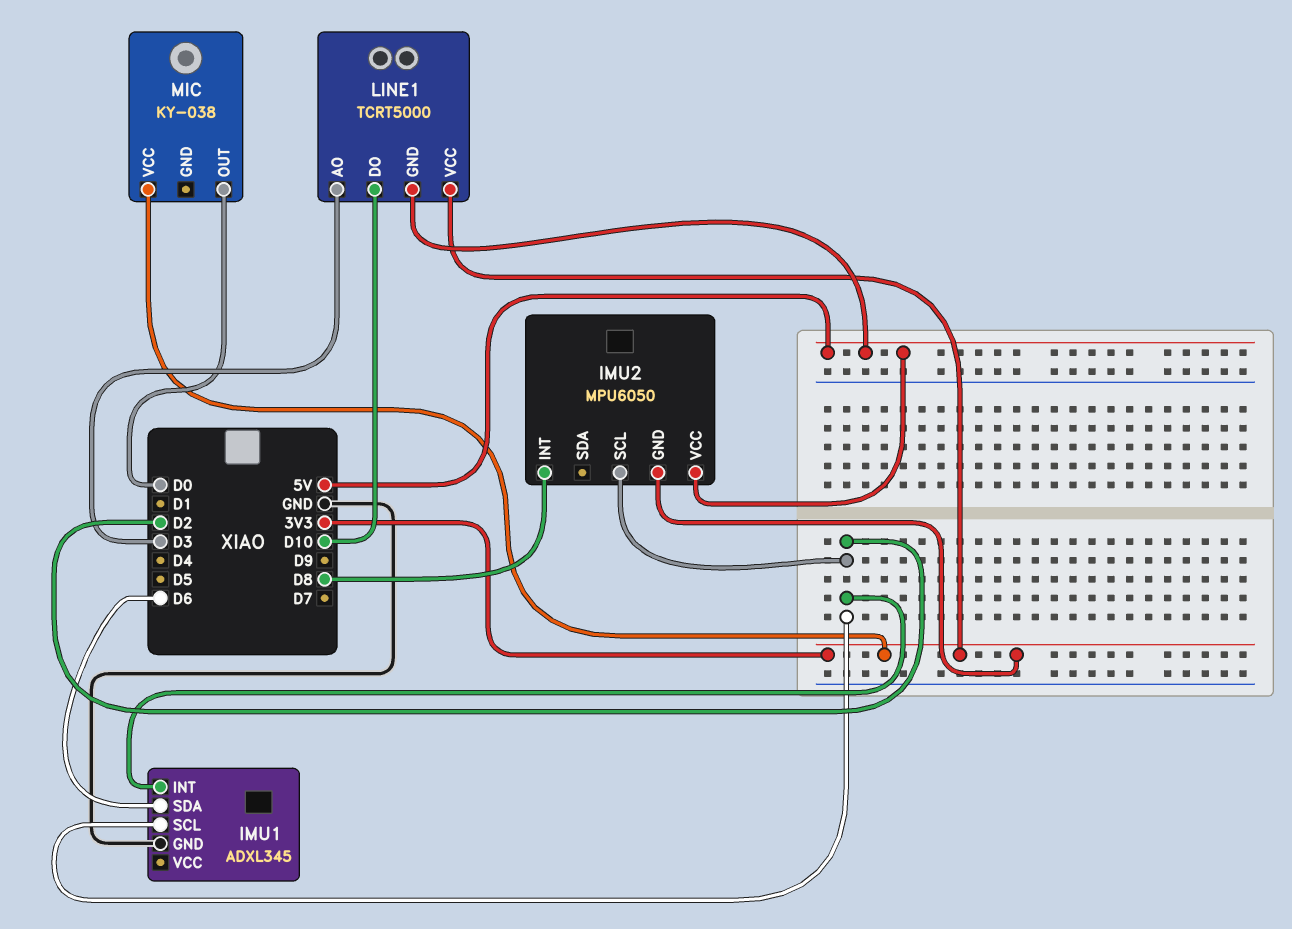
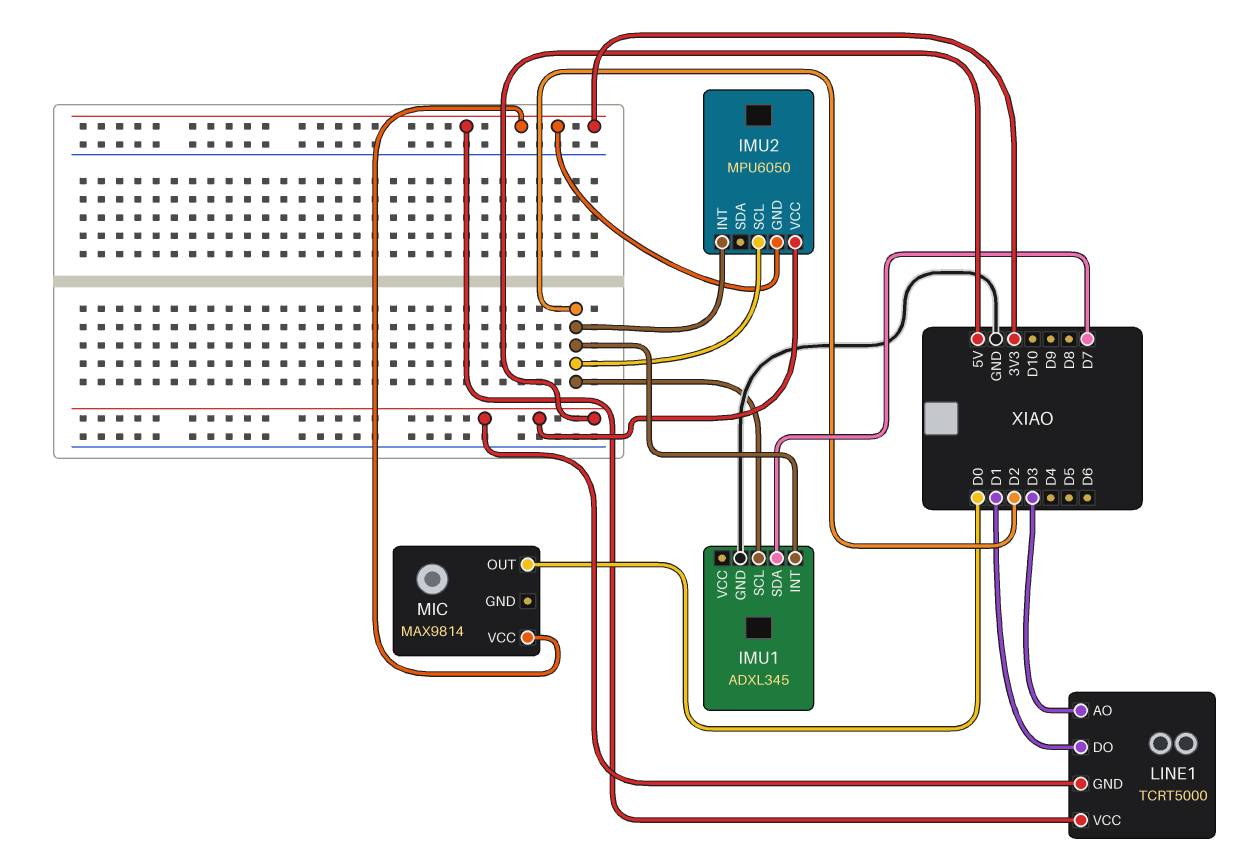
IMU1 pin SDA: D6 -> D7
IMU2 pin INT: D8 -> D2
LINE1 pin DO: D10 -> D1
MIC: KY-038 -> MAX9814

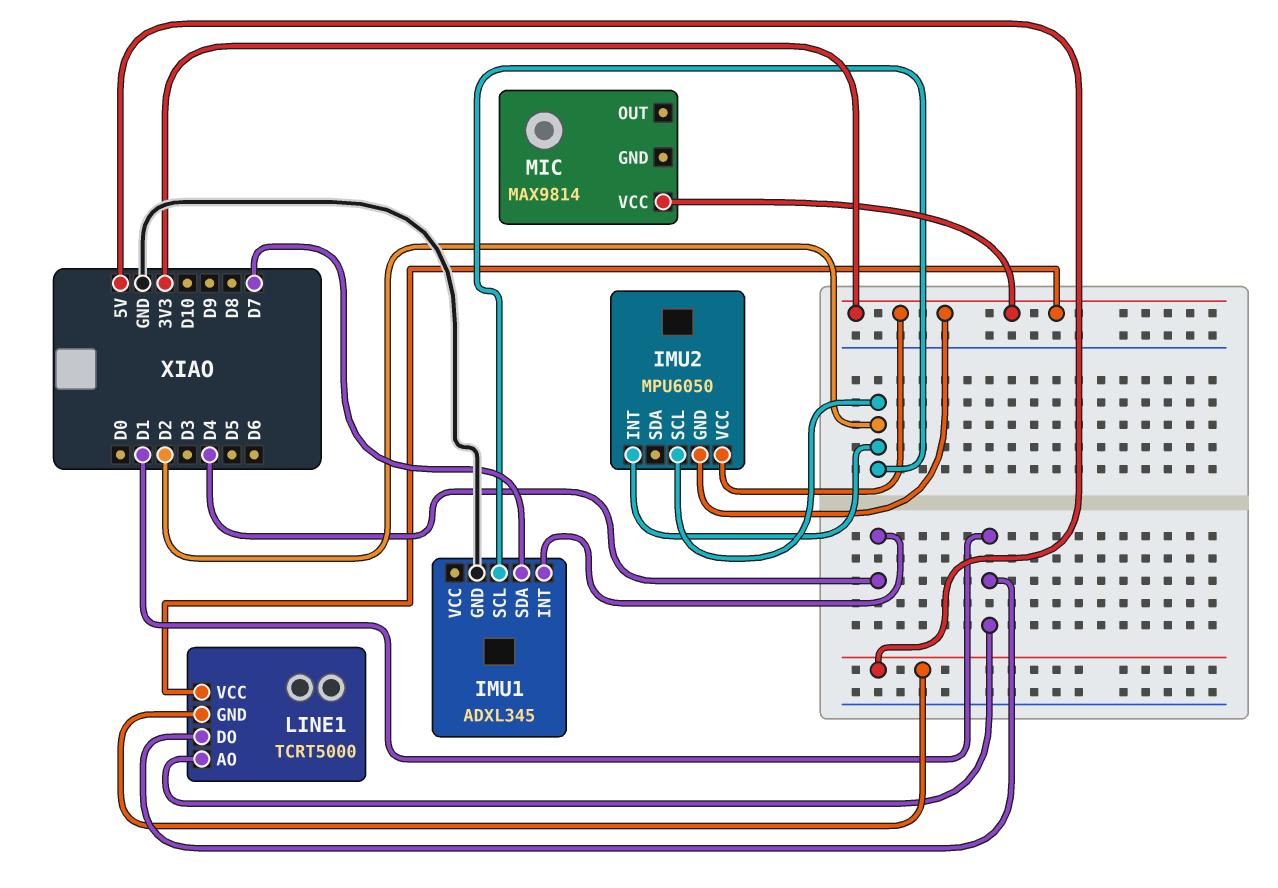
IMU1 pin INT: D2 -> D4
IMU2 pin VCC: 5V -> 3V3
LINE1 pin AO: D3 -> D1
MIC pin OUT: D0 -> none

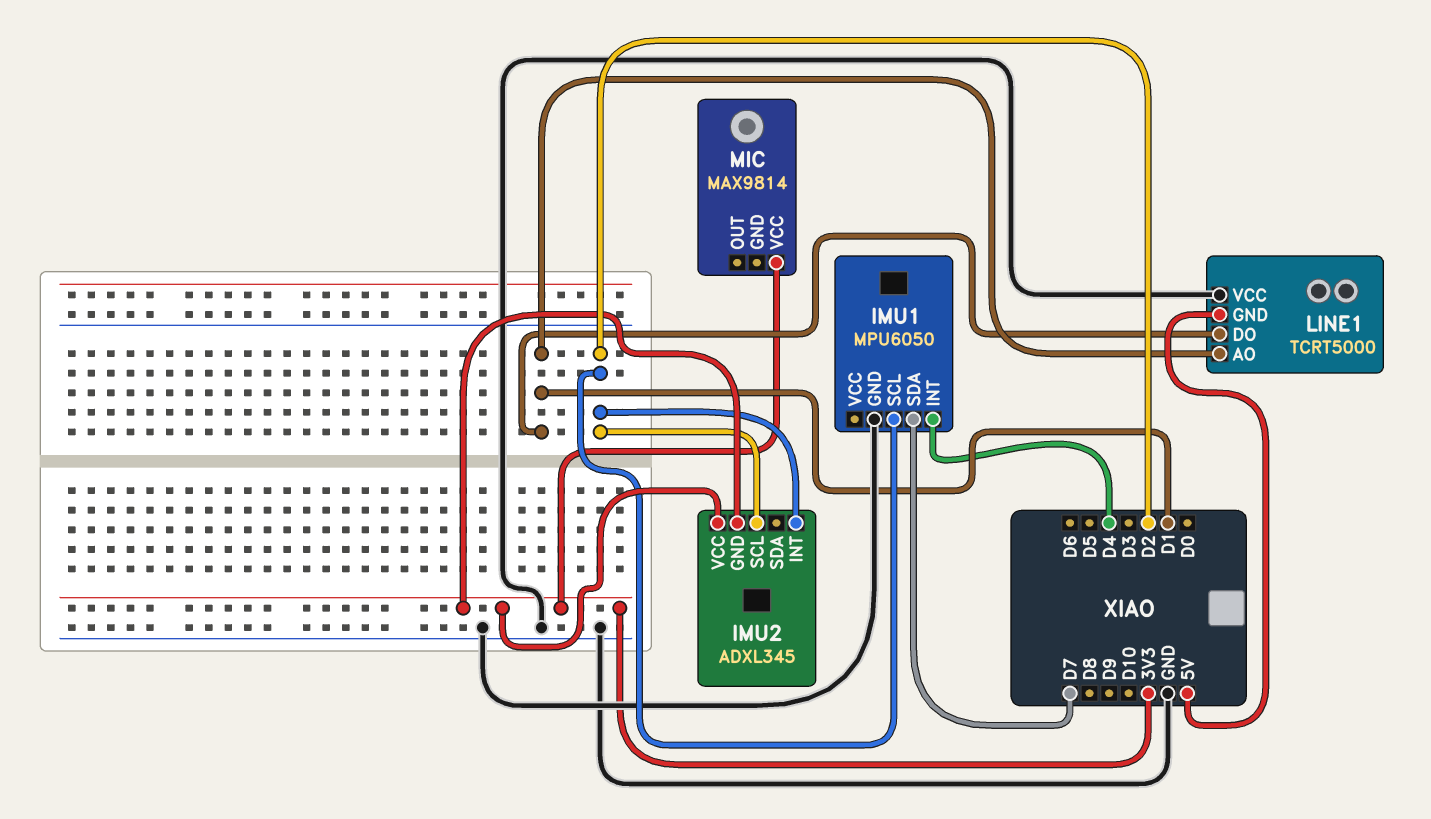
IMU1: ADXL345 -> MPU6050
IMU2: MPU6050 -> ADXL345
LINE1 pin VCC: 3V3 -> GND

